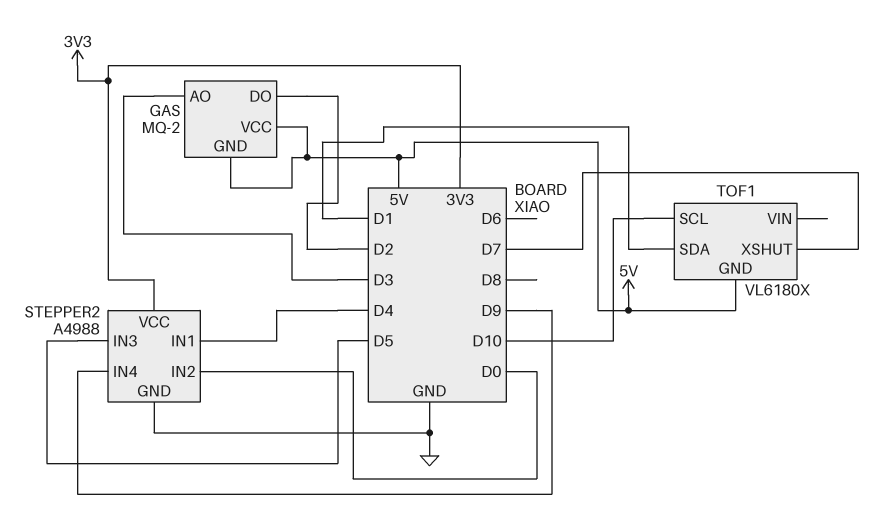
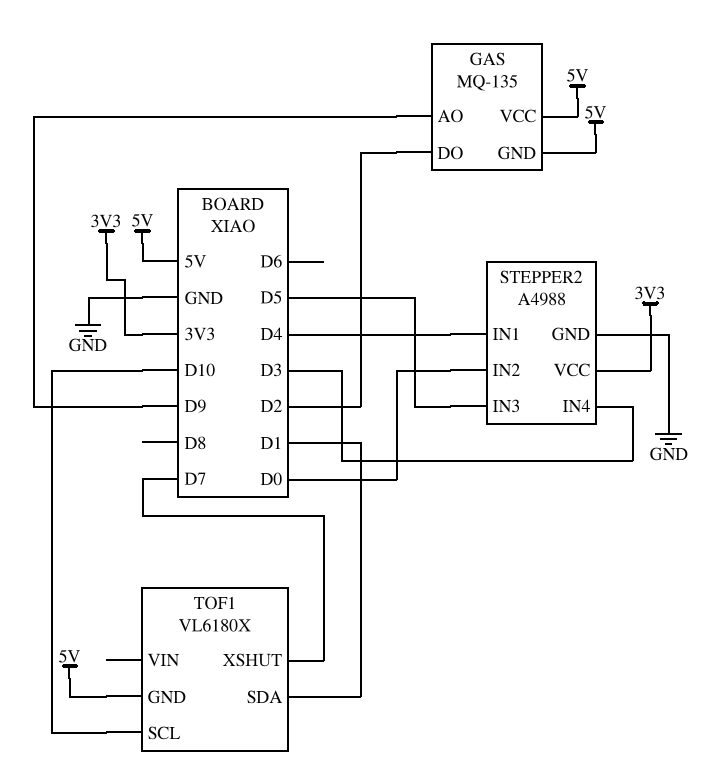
GAS: MQ-2 -> MQ-135
GAS pin AO: D3 -> D9
STEPPER2 pin IN4: D9 -> D3

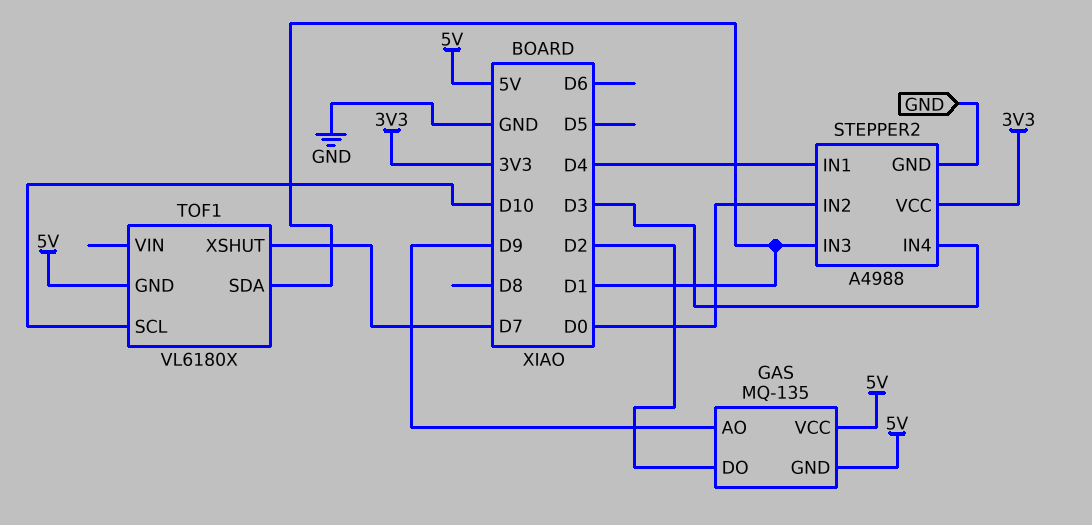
STEPPER2 pin IN3: D5 -> D1

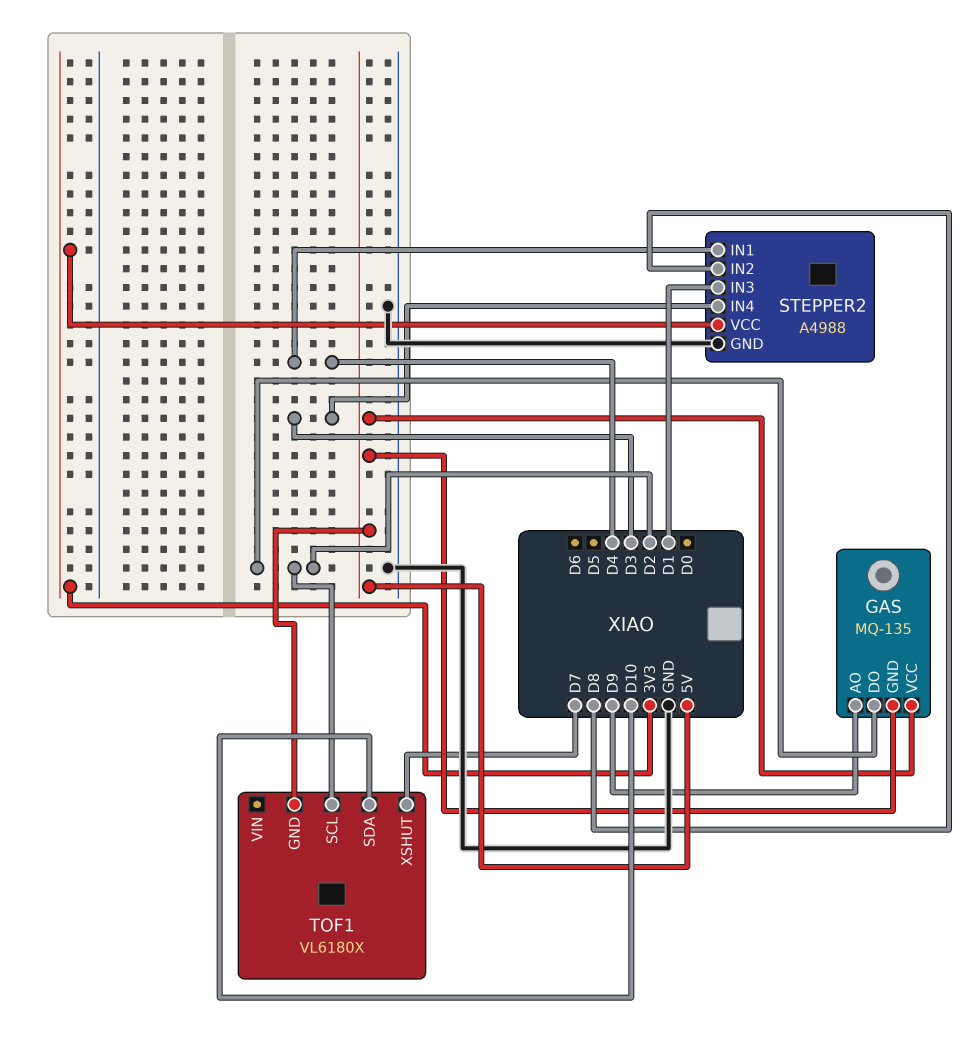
STEPPER2 pin IN2: D0 -> D8
TOF1 pin SCL: D10 -> D2
TOF1 pin SDA: D1 -> D10

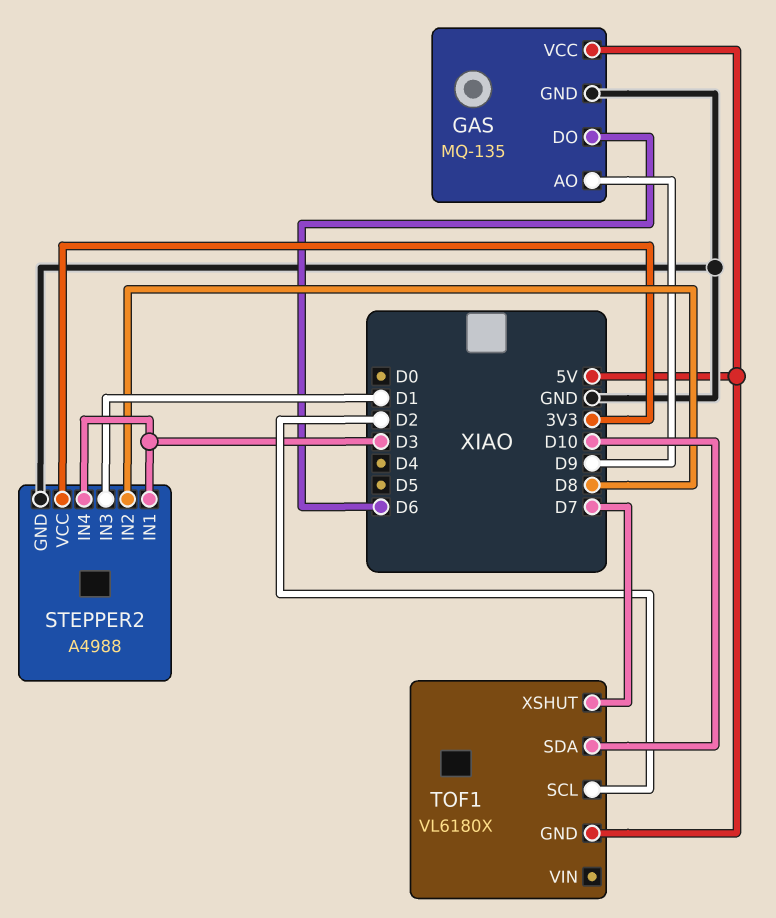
GAS pin DO: D2 -> D6
GAS pin GND: 5V -> GND
STEPPER2 pin IN1: D4 -> D3

